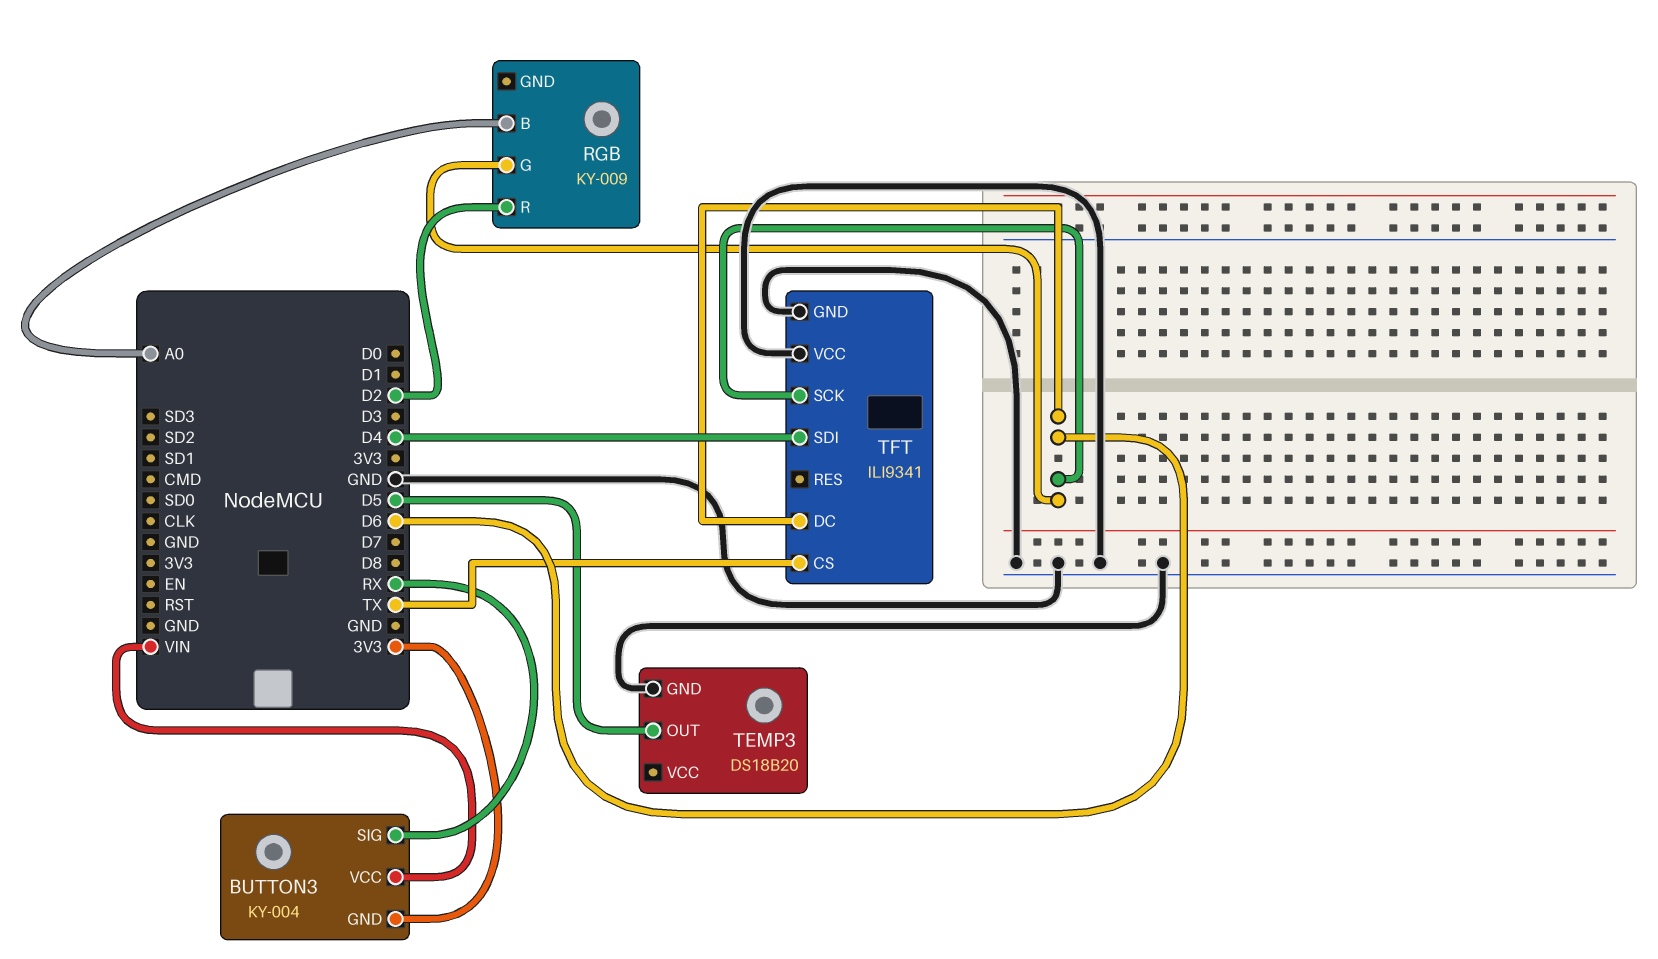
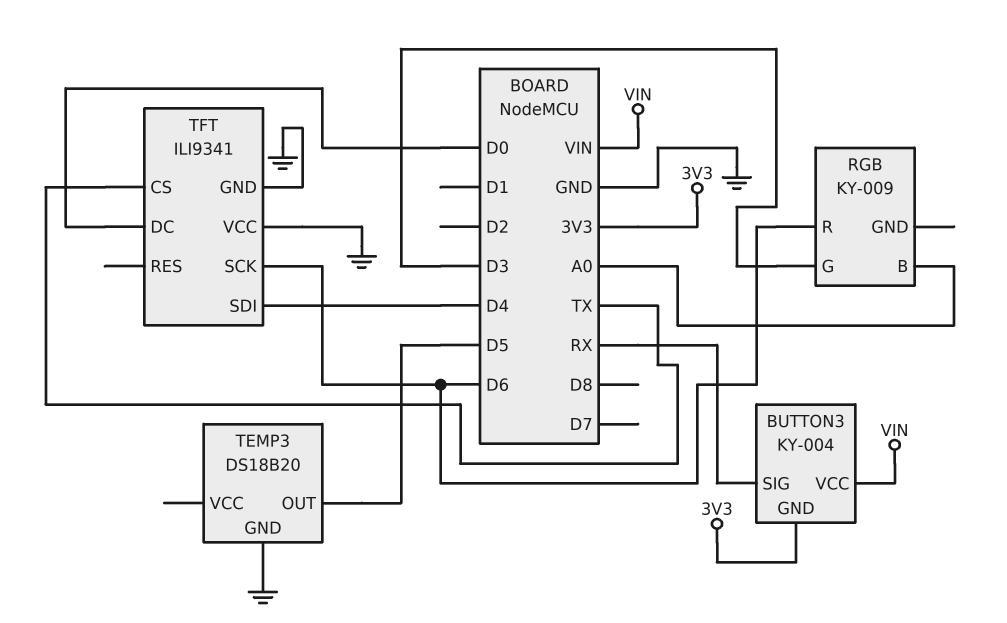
RGB pin G: D6 -> D3
RGB pin R: D2 -> D6
TFT pin DC: D6 -> D0

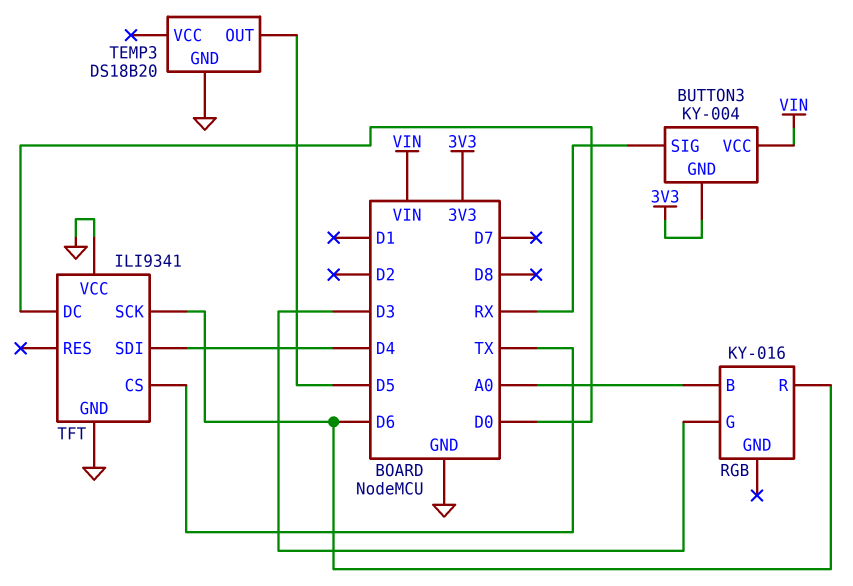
RGB: KY-009 -> KY-016

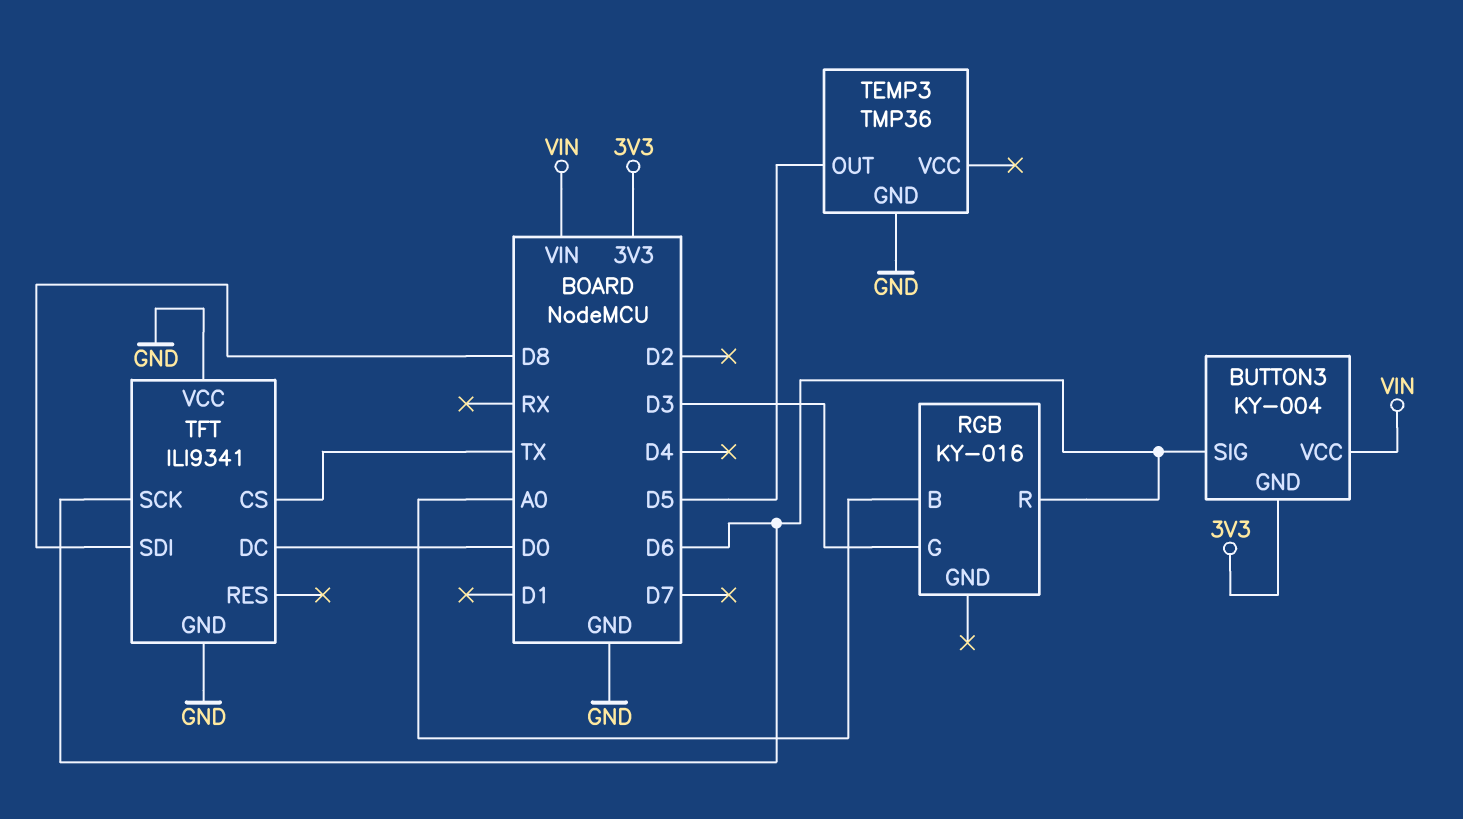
BUTTON3 pin SIG: RX -> D6
TEMP3: DS18B20 -> TMP36
TFT pin SDI: D4 -> D8

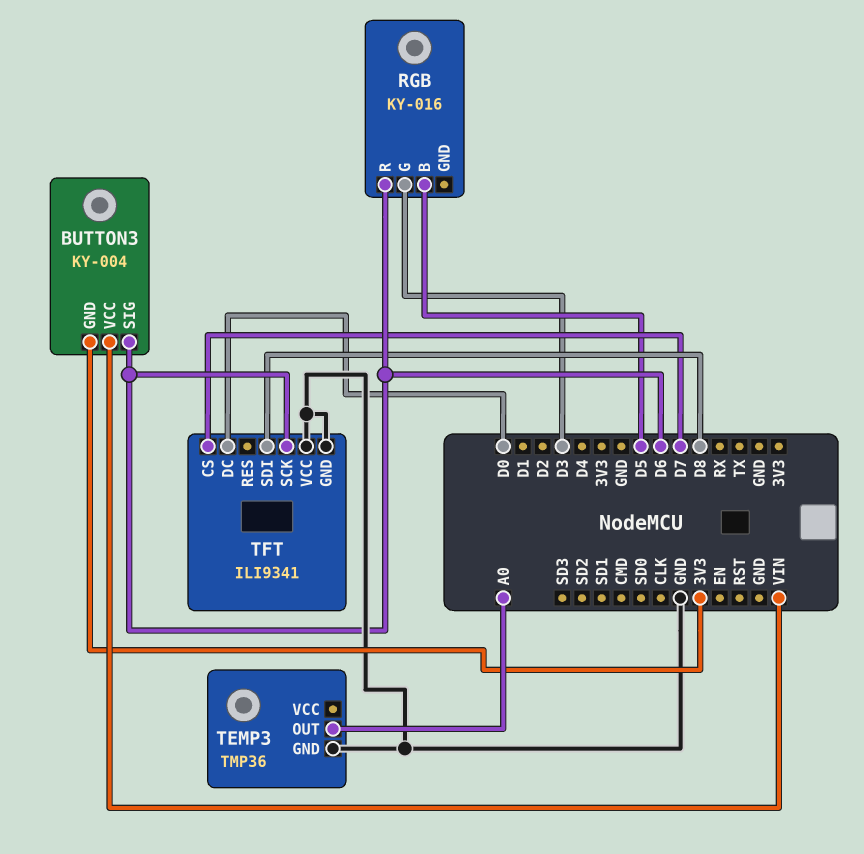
RGB pin B: A0 -> D5
TEMP3 pin OUT: D5 -> A0
TFT pin CS: TX -> D7

